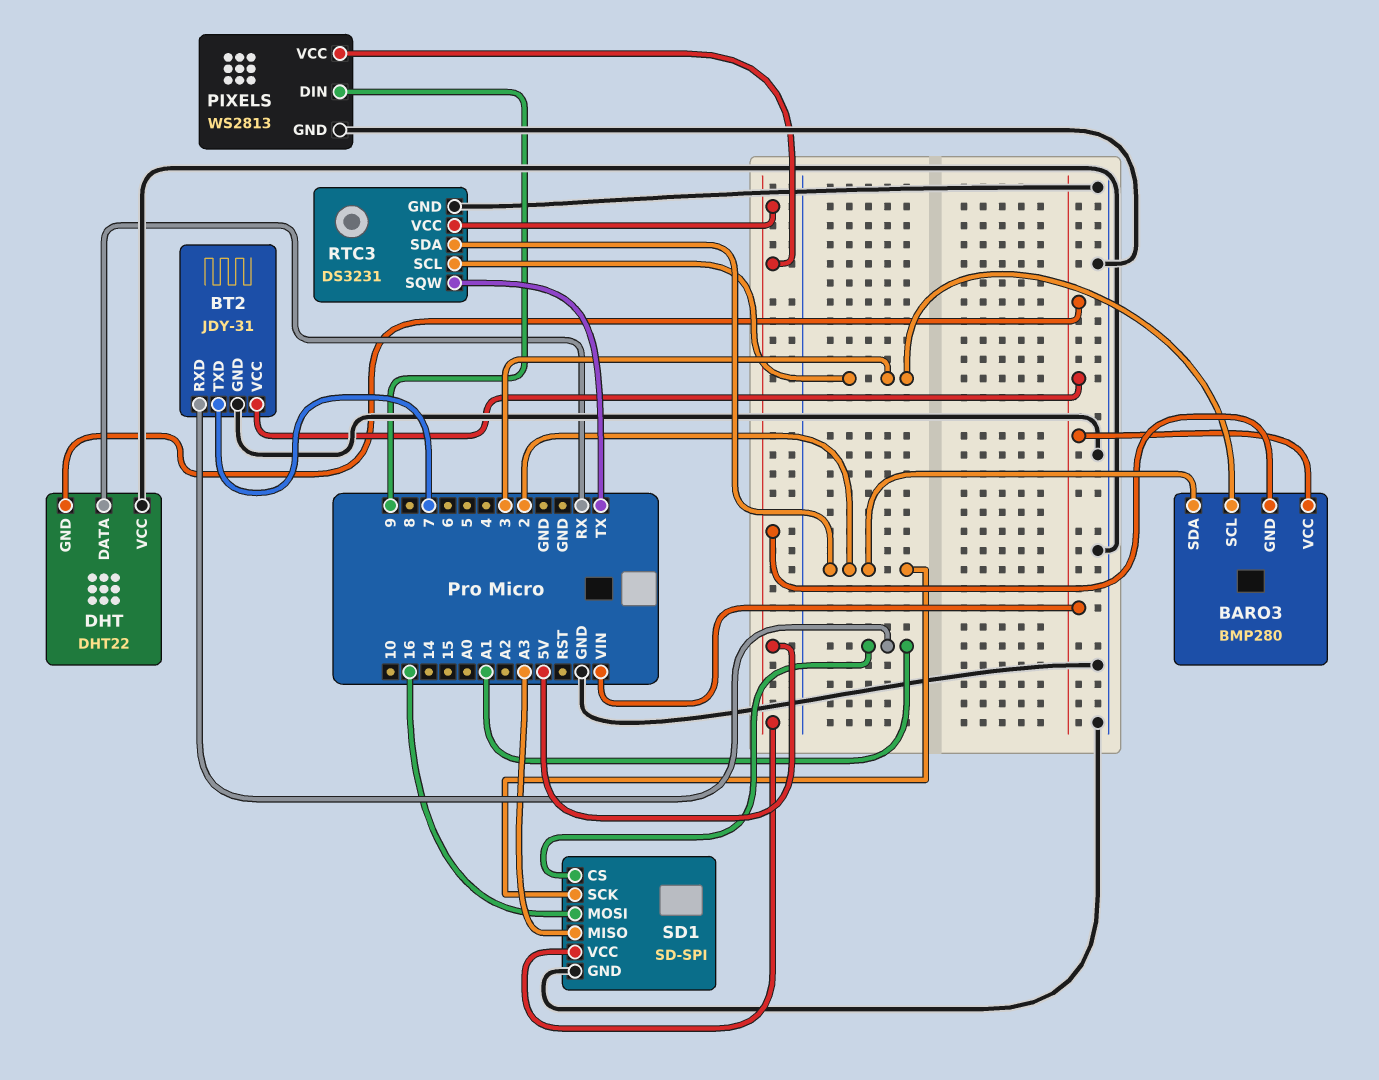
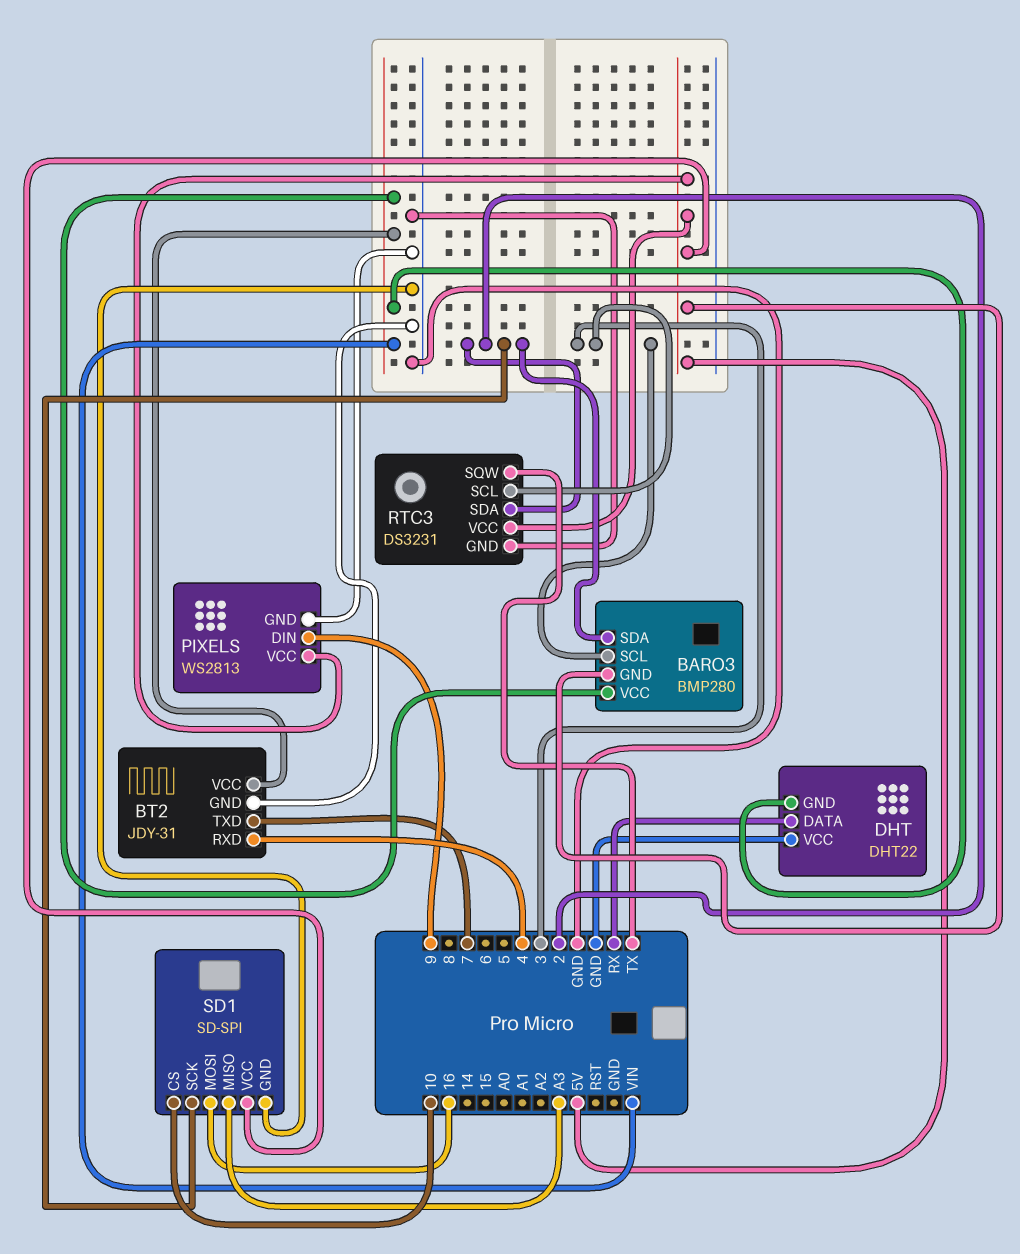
BT2 pin RXD: A1 -> 4
SD1 pin CS: A1 -> 10

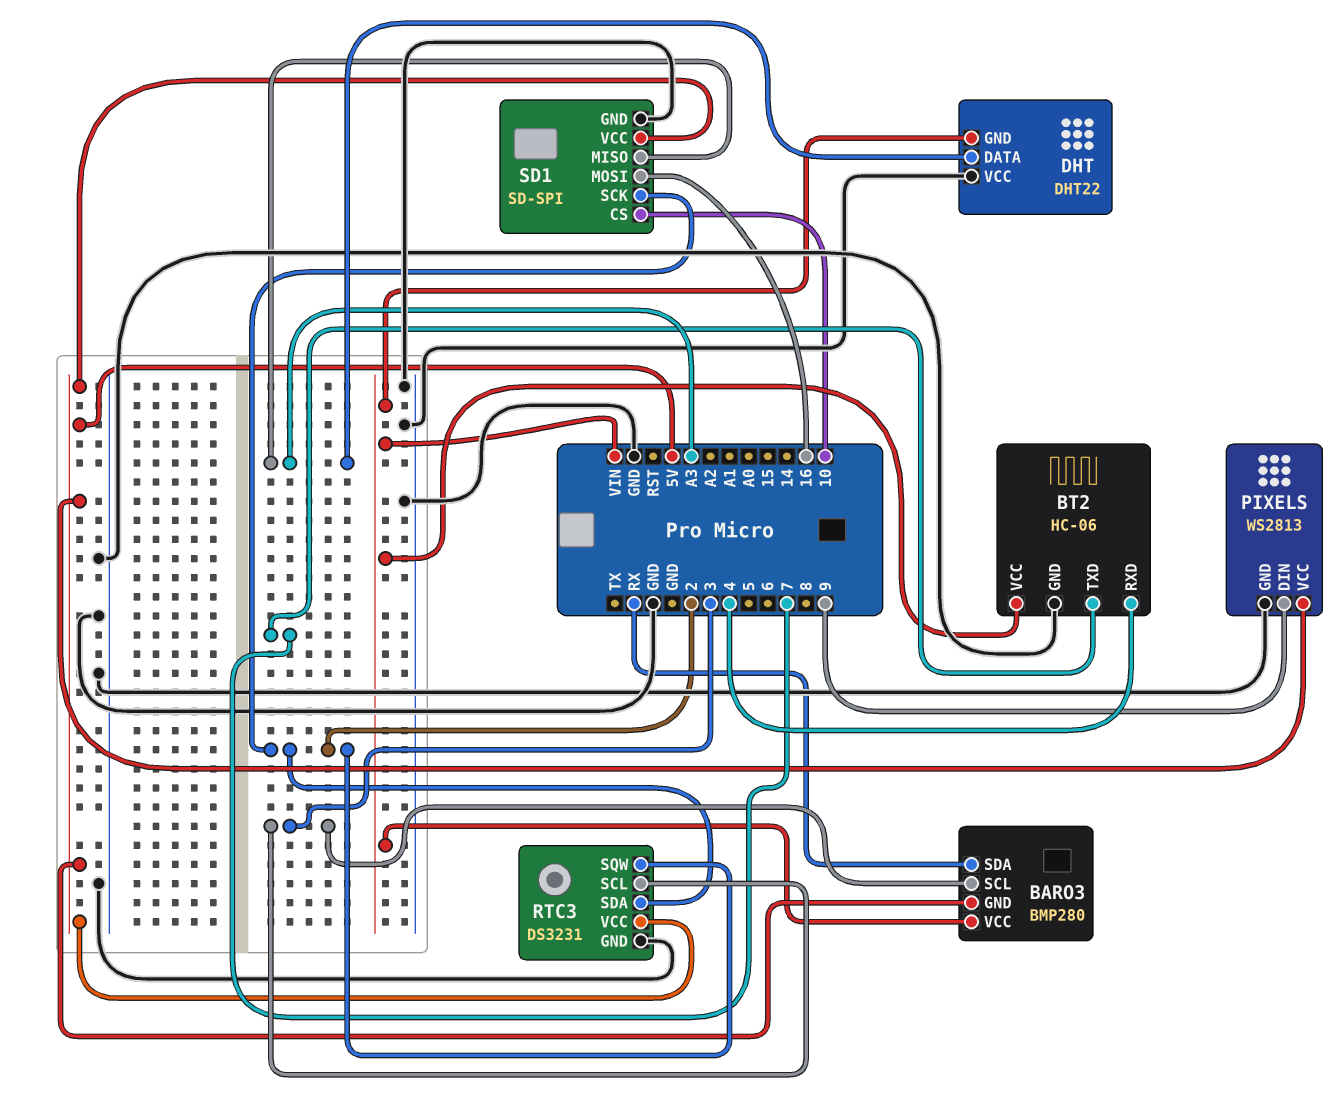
BARO3 pin SDA: 2 -> RX
BT2: JDY-31 -> HC-06
DHT pin DATA: RX -> A3
RTC3 pin SQW: TX -> 2

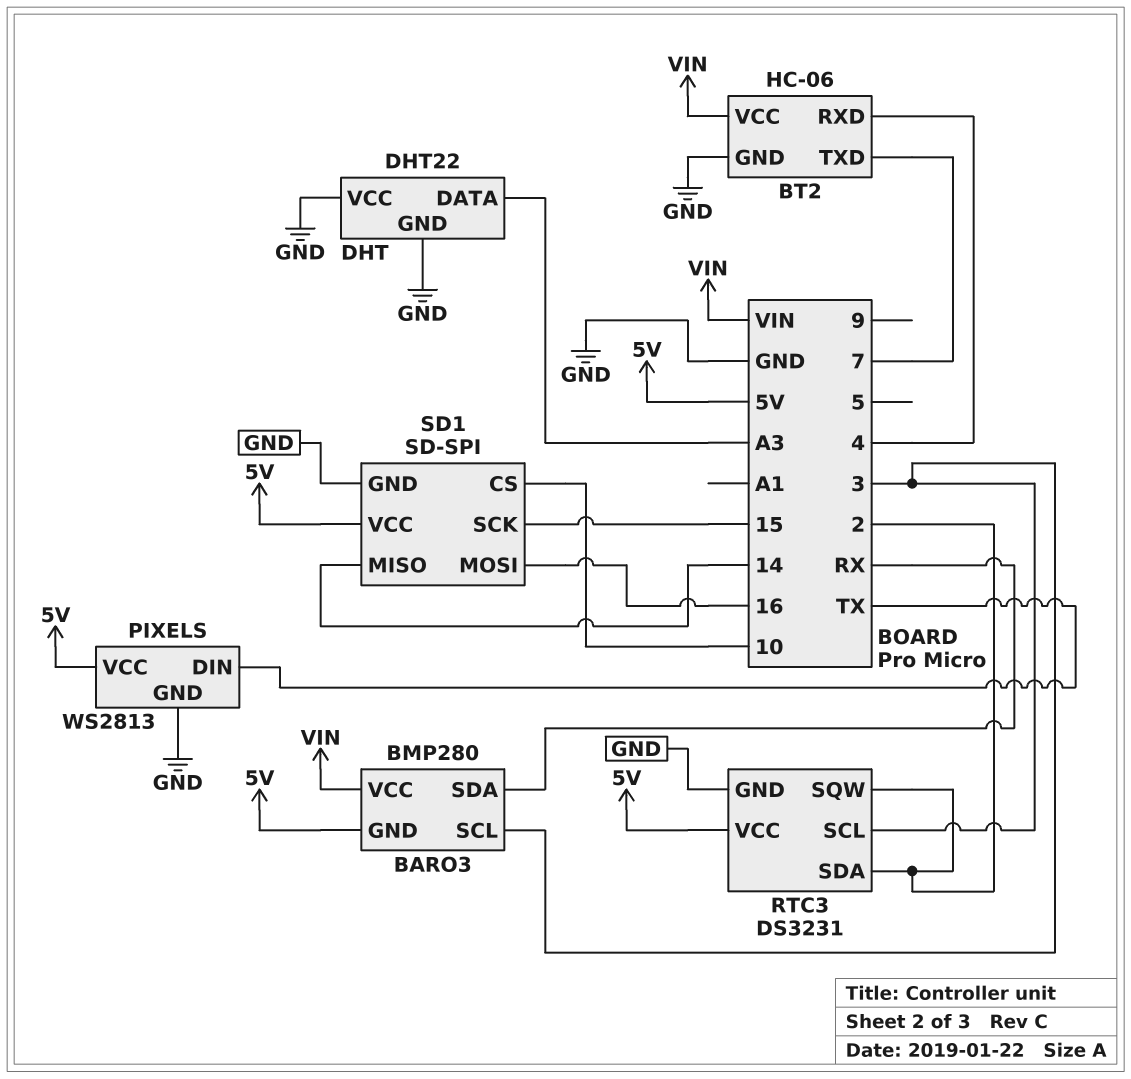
DHT pin GND: VIN -> GND
PIXELS pin DIN: 9 -> TX
SD1 pin MISO: A3 -> 14
SD1 pin SCK: 2 -> 15

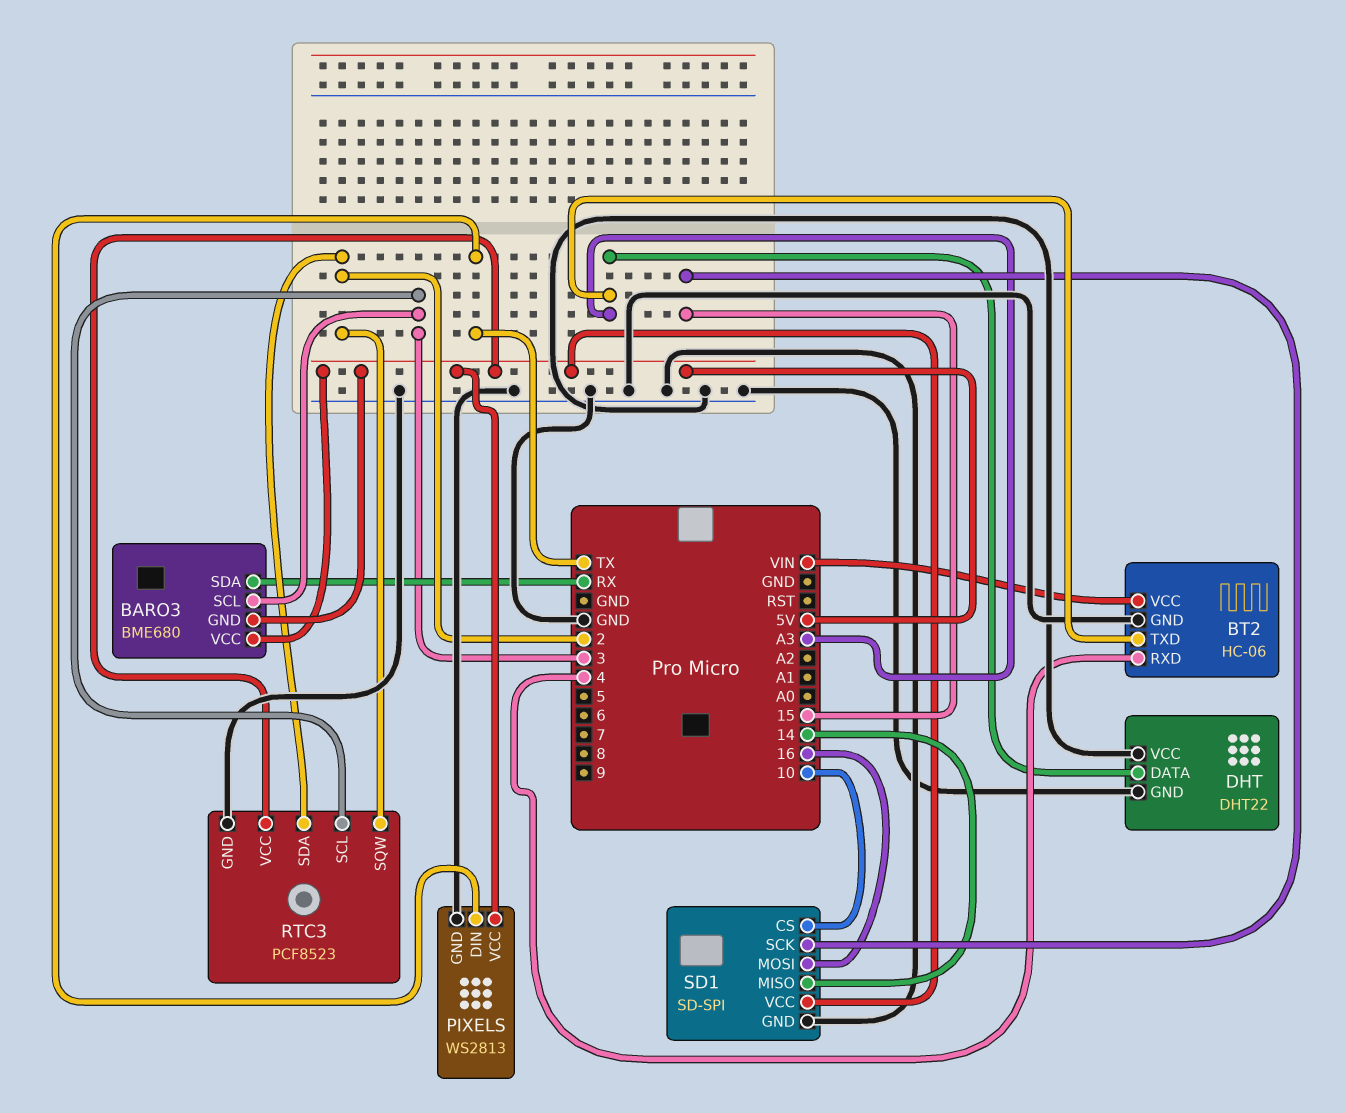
BARO3: BMP280 -> BME680
BARO3 pin VCC: VIN -> 5V
BT2 pin TXD: 7 -> A3
RTC3: DS3231 -> PCF8523

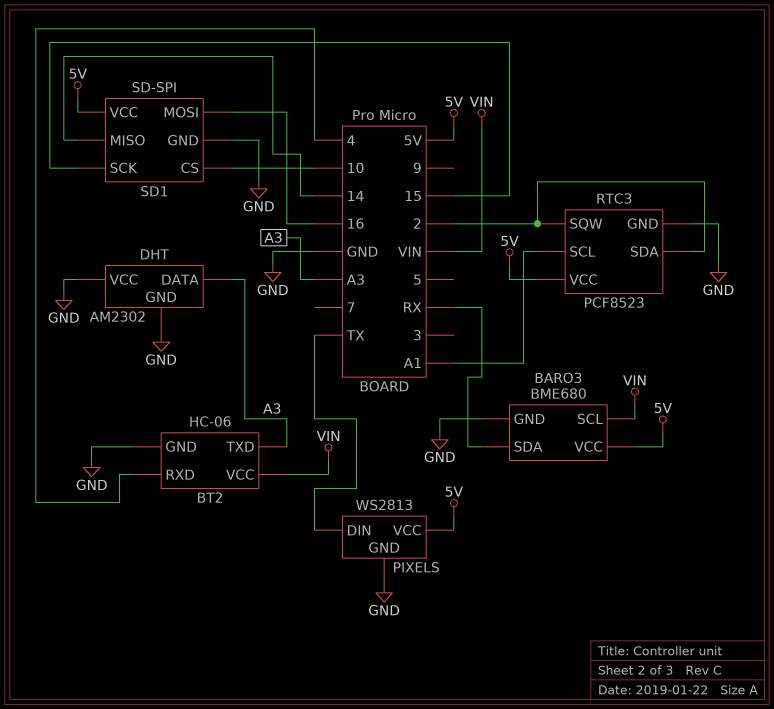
BARO3 pin GND: 5V -> GND
BARO3 pin SCL: 3 -> VIN
DHT: DHT22 -> AM2302
RTC3 pin SCL: 3 -> A1

